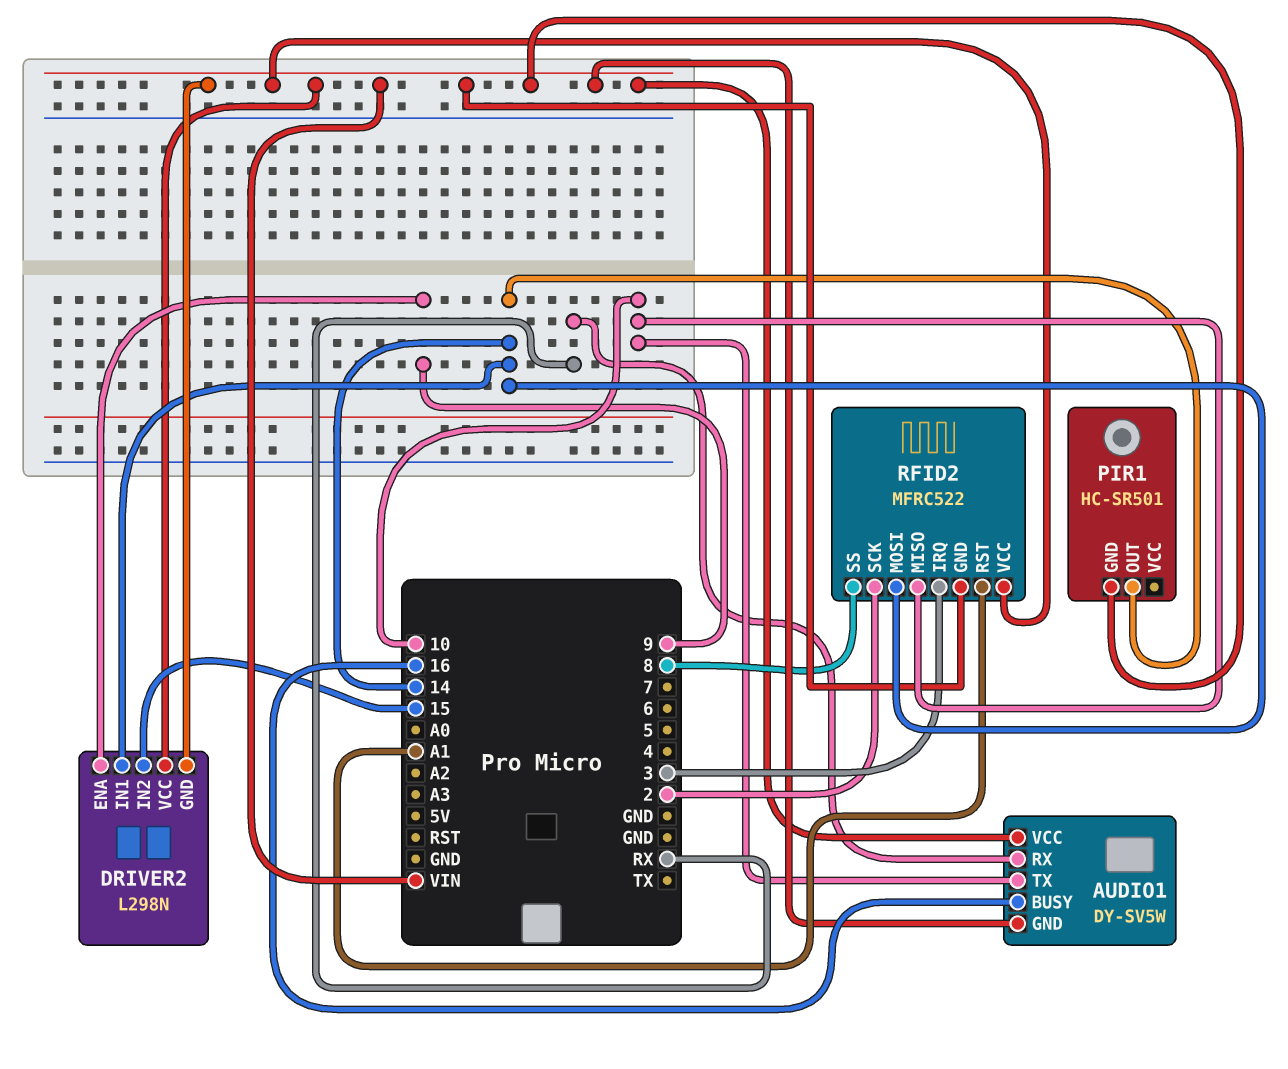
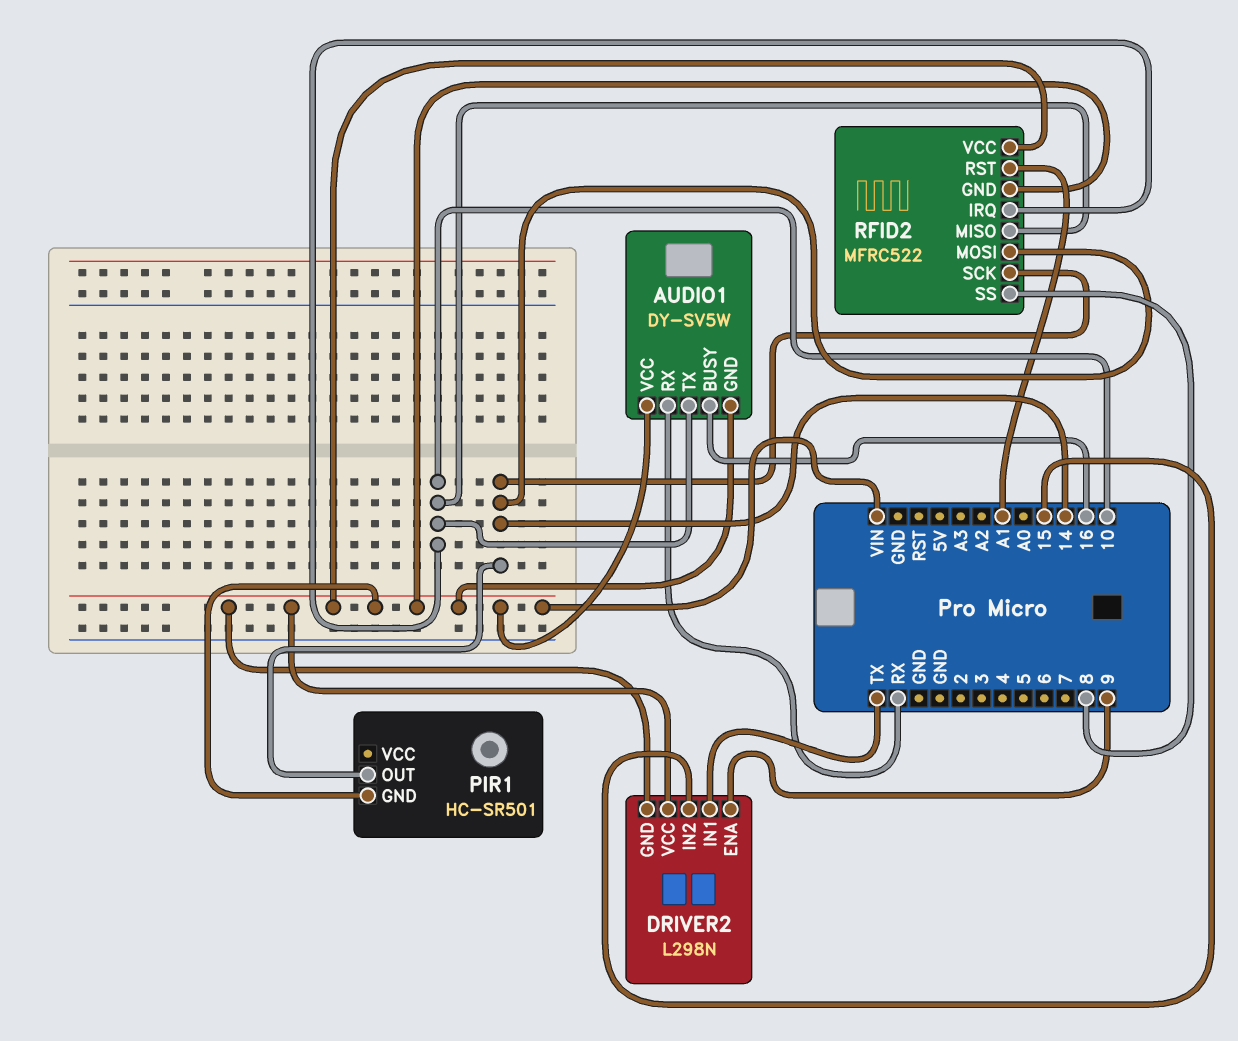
DRIVER2 pin IN1: 14 -> TX
RFID2 pin IRQ: 3 -> 10
RFID2 pin SCK: 2 -> 14

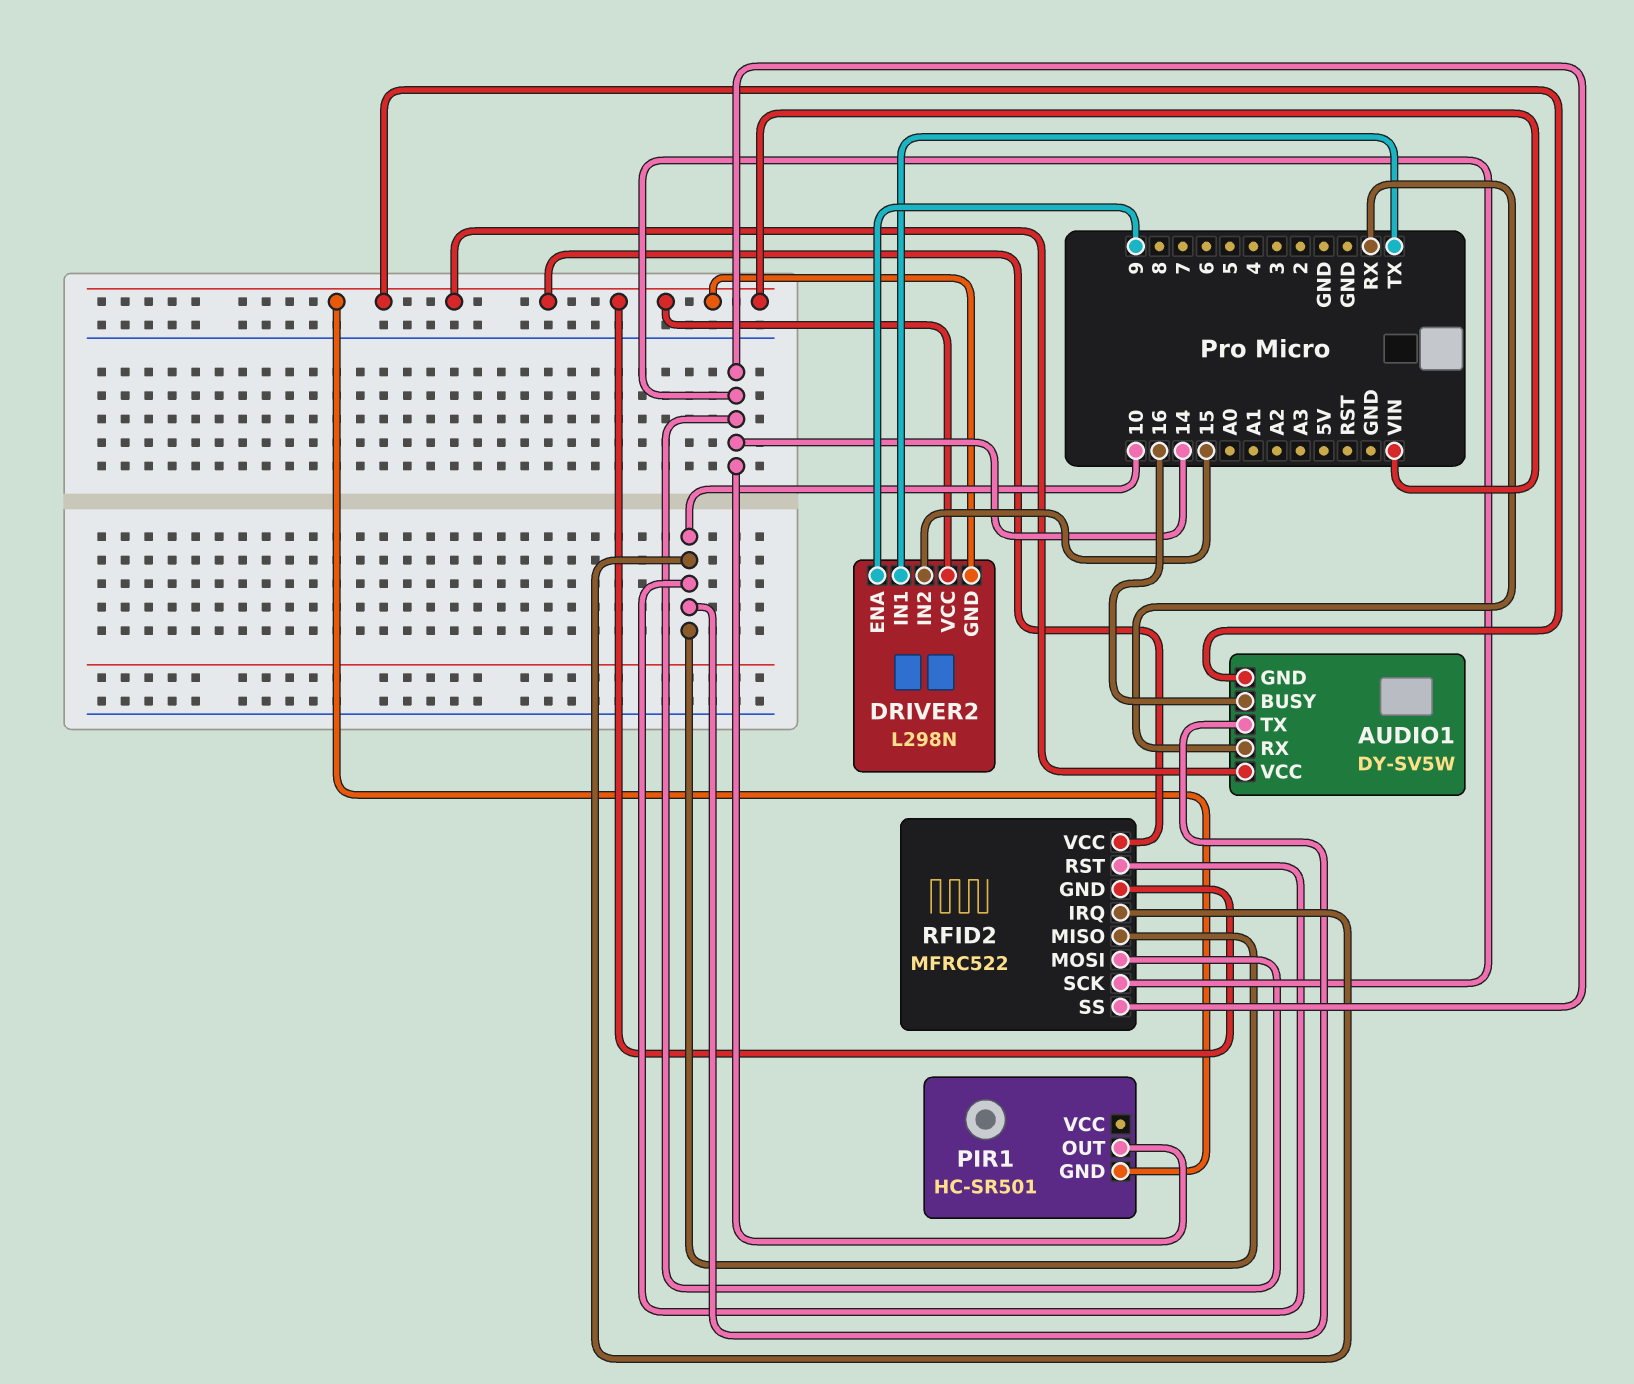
RFID2 pin RST: A1 -> 10
RFID2 pin SS: 8 -> 14

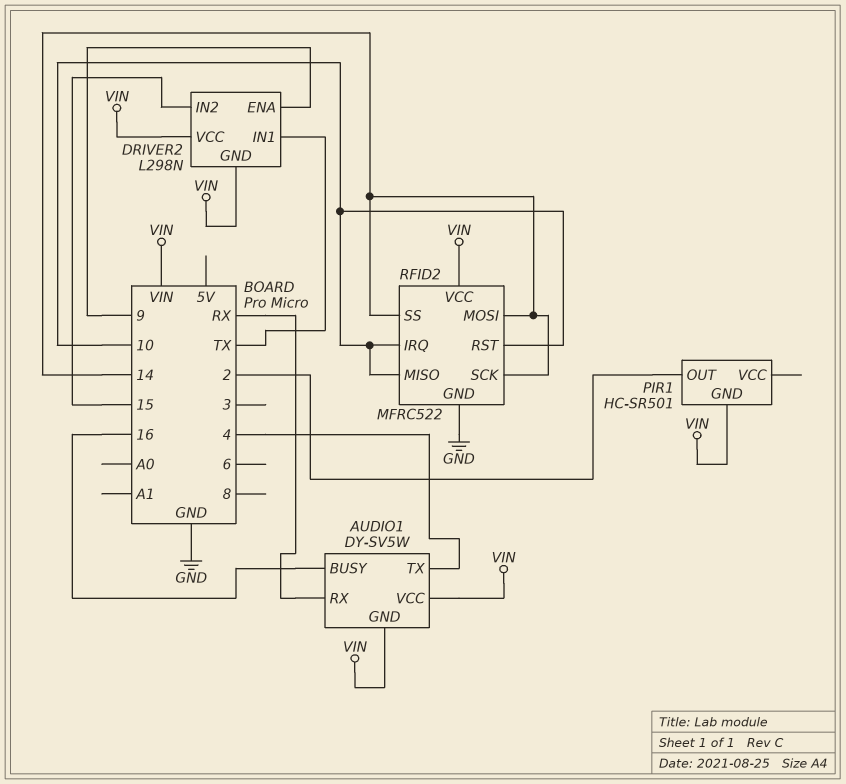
AUDIO1 pin TX: 10 -> 4
PIR1 pin OUT: 14 -> 2
RFID2 pin GND: VIN -> GND

